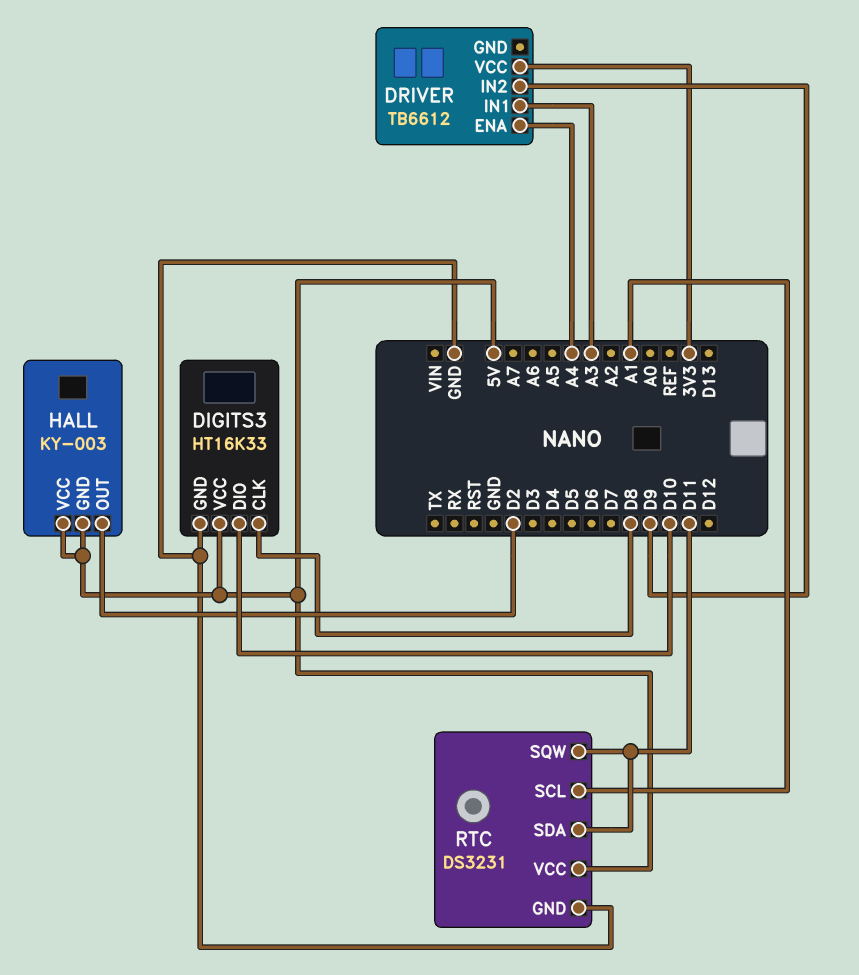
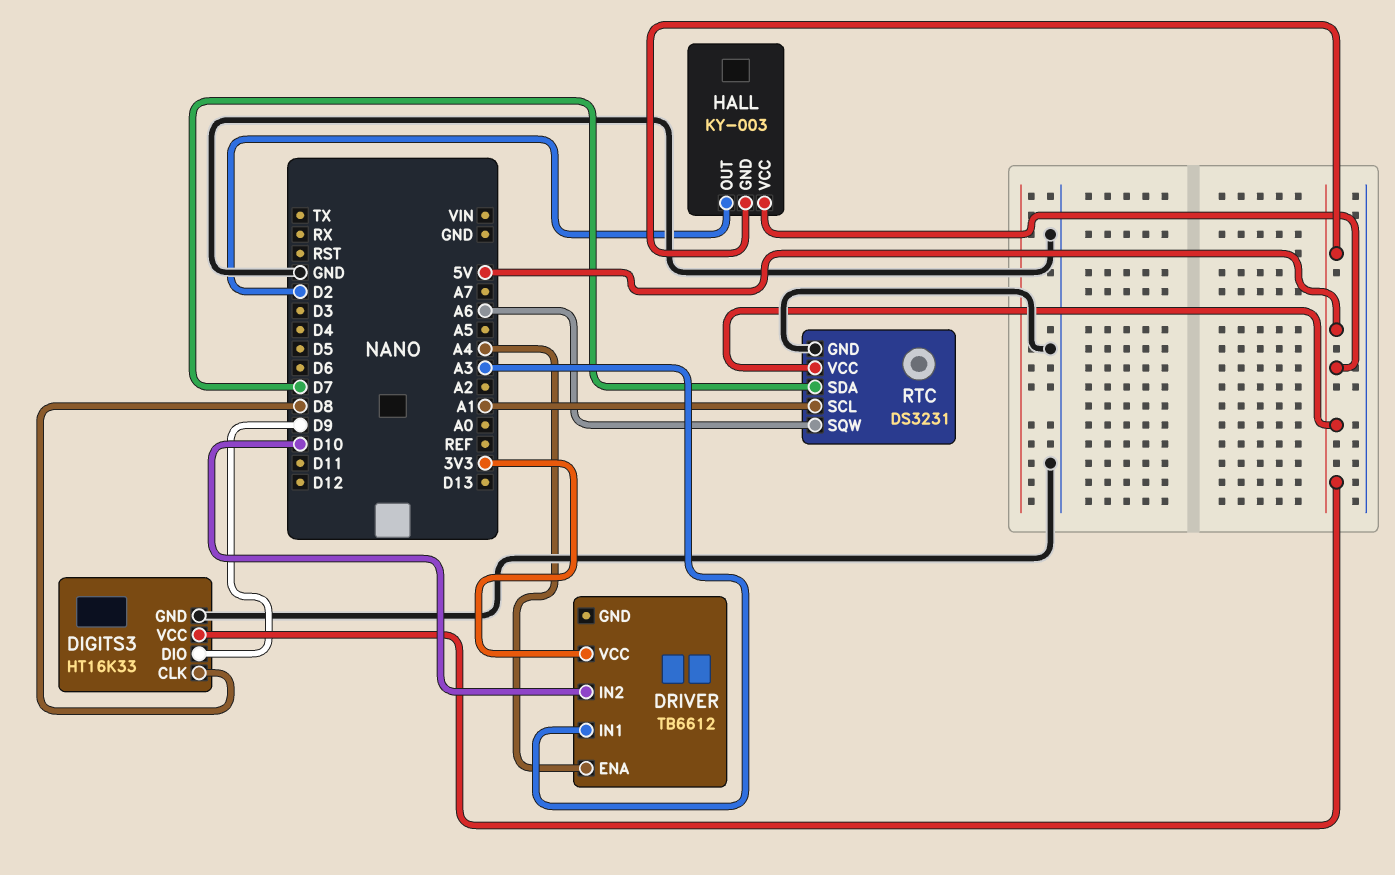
DIGITS3 pin DIO: D10 -> D9
DRIVER pin IN2: D9 -> D10
RTC pin SDA: D11 -> D7
RTC pin SQW: D11 -> A6

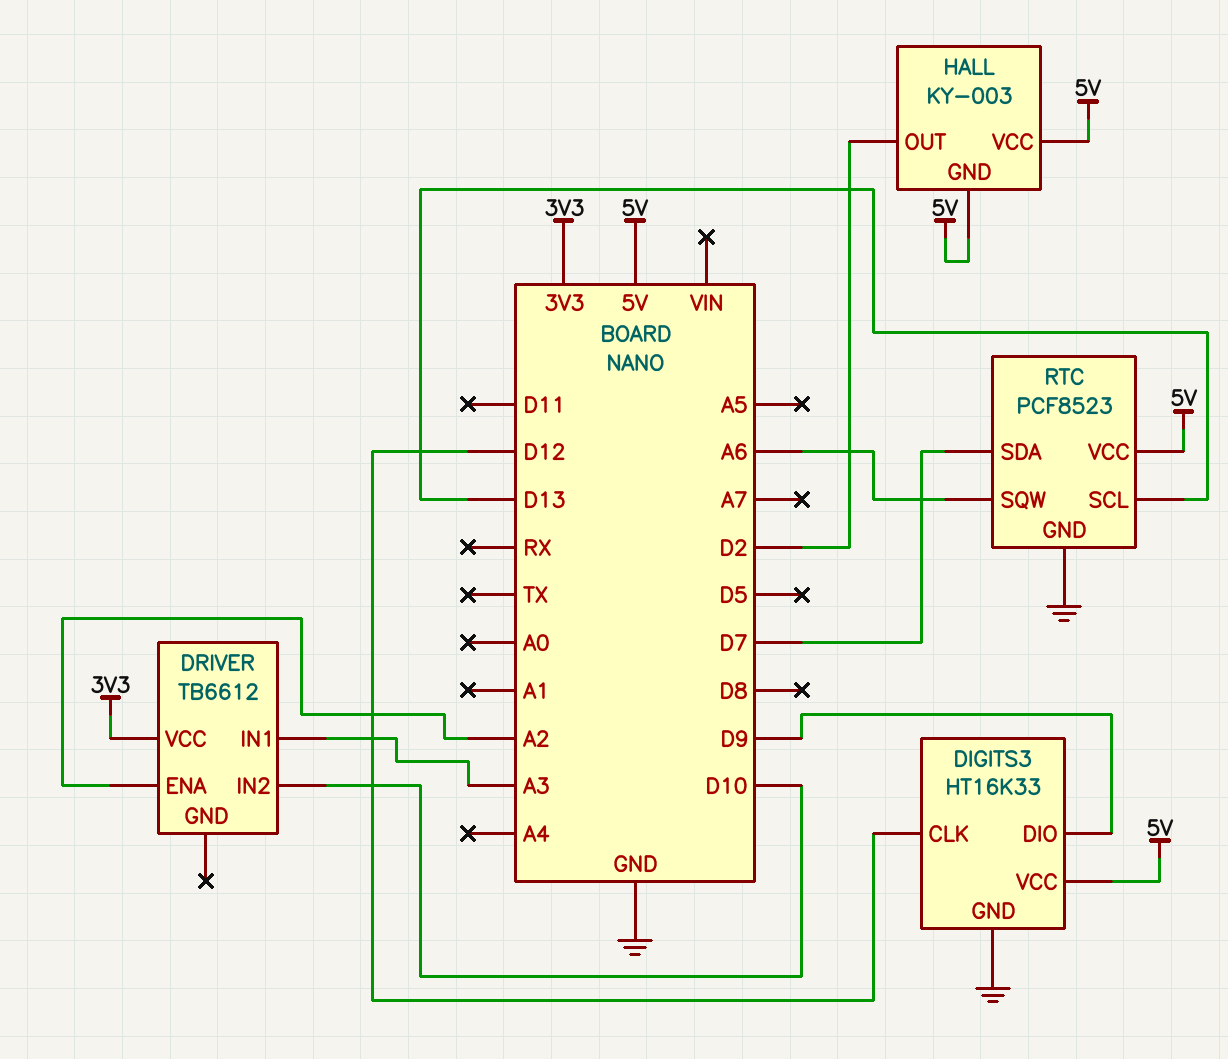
DIGITS3 pin CLK: D8 -> D12
DRIVER pin ENA: A4 -> A2
RTC: DS3231 -> PCF8523
RTC pin SCL: A1 -> D13

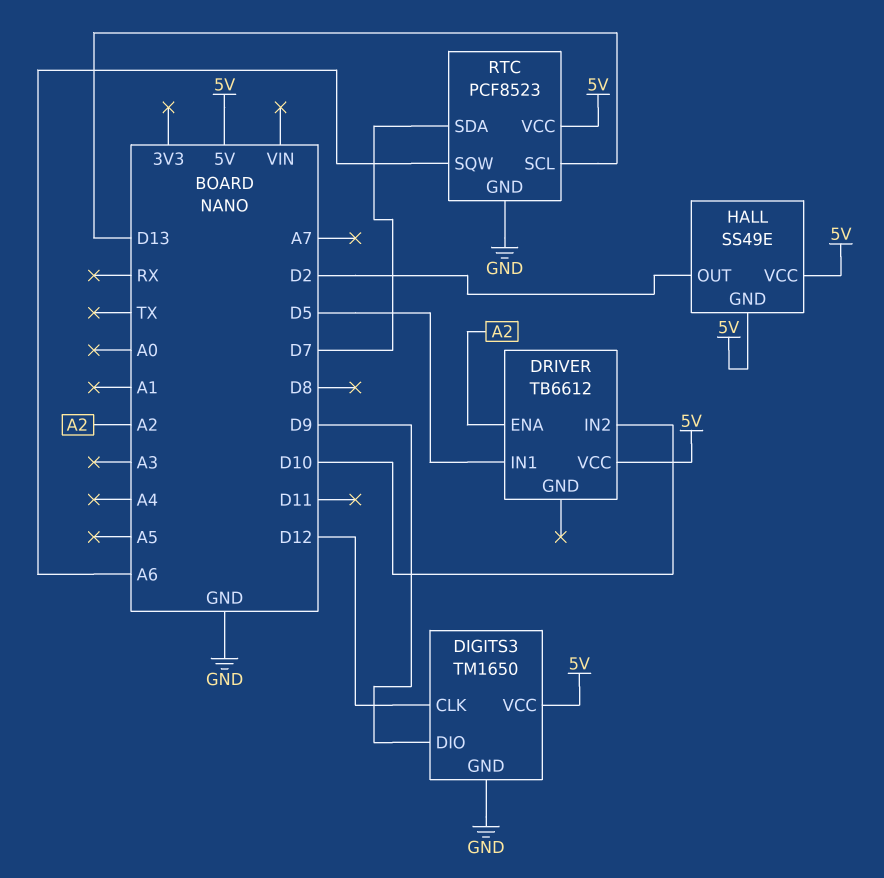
DIGITS3: HT16K33 -> TM1650
DRIVER pin IN1: A3 -> D5
DRIVER pin VCC: 3V3 -> 5V
HALL: KY-003 -> SS49E

